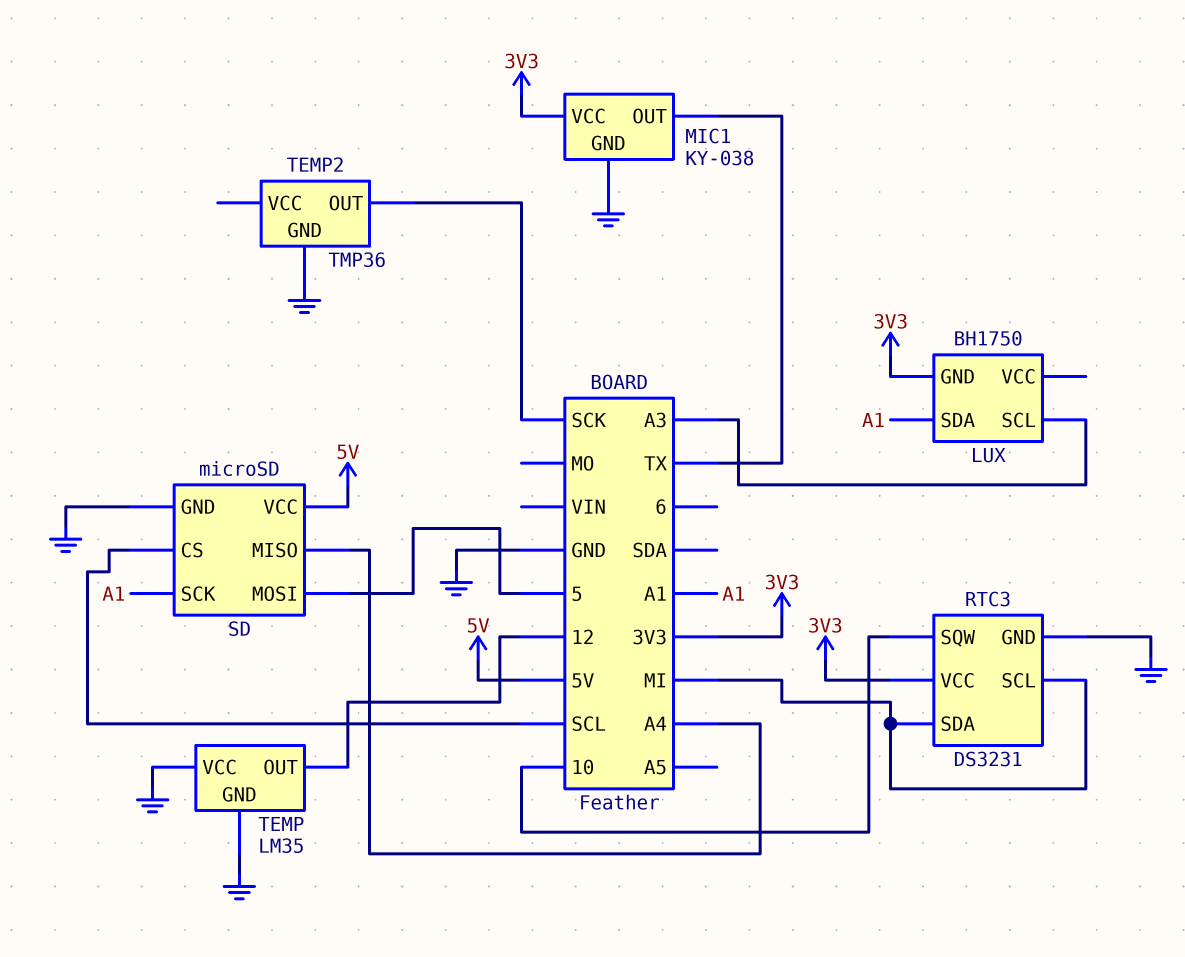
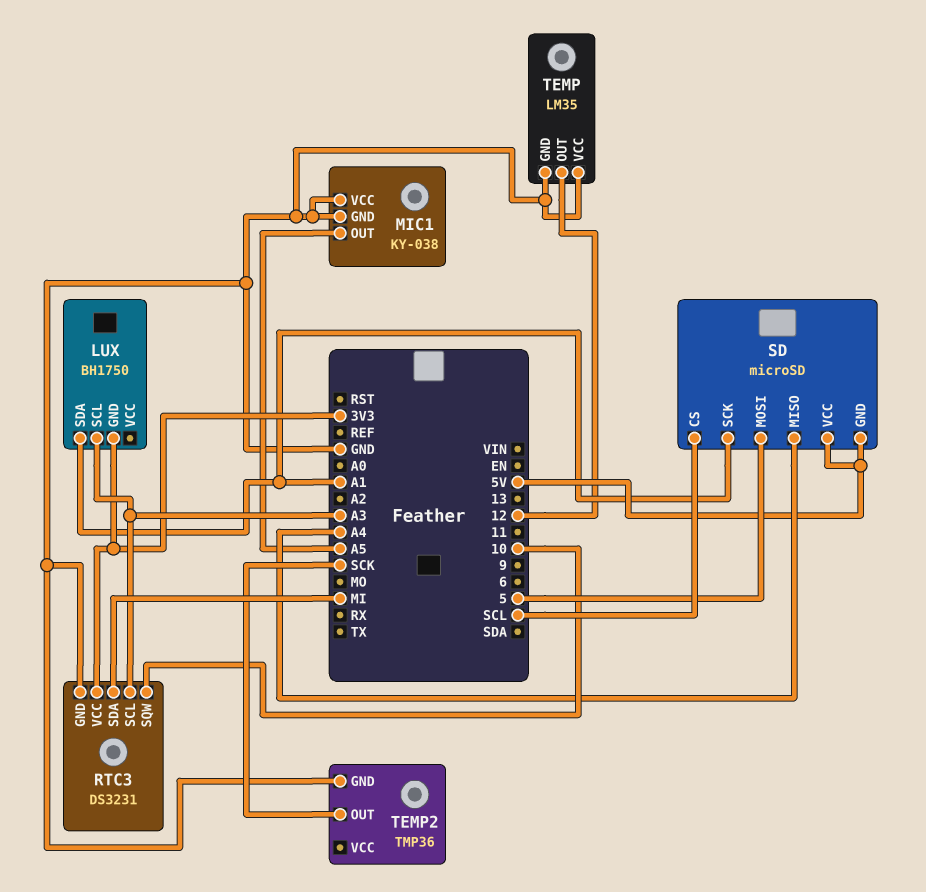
MIC1 pin OUT: TX -> A5
MIC1 pin VCC: 3V3 -> GND
RTC3 pin SCL: MI -> A3
SD pin GND: GND -> 5V

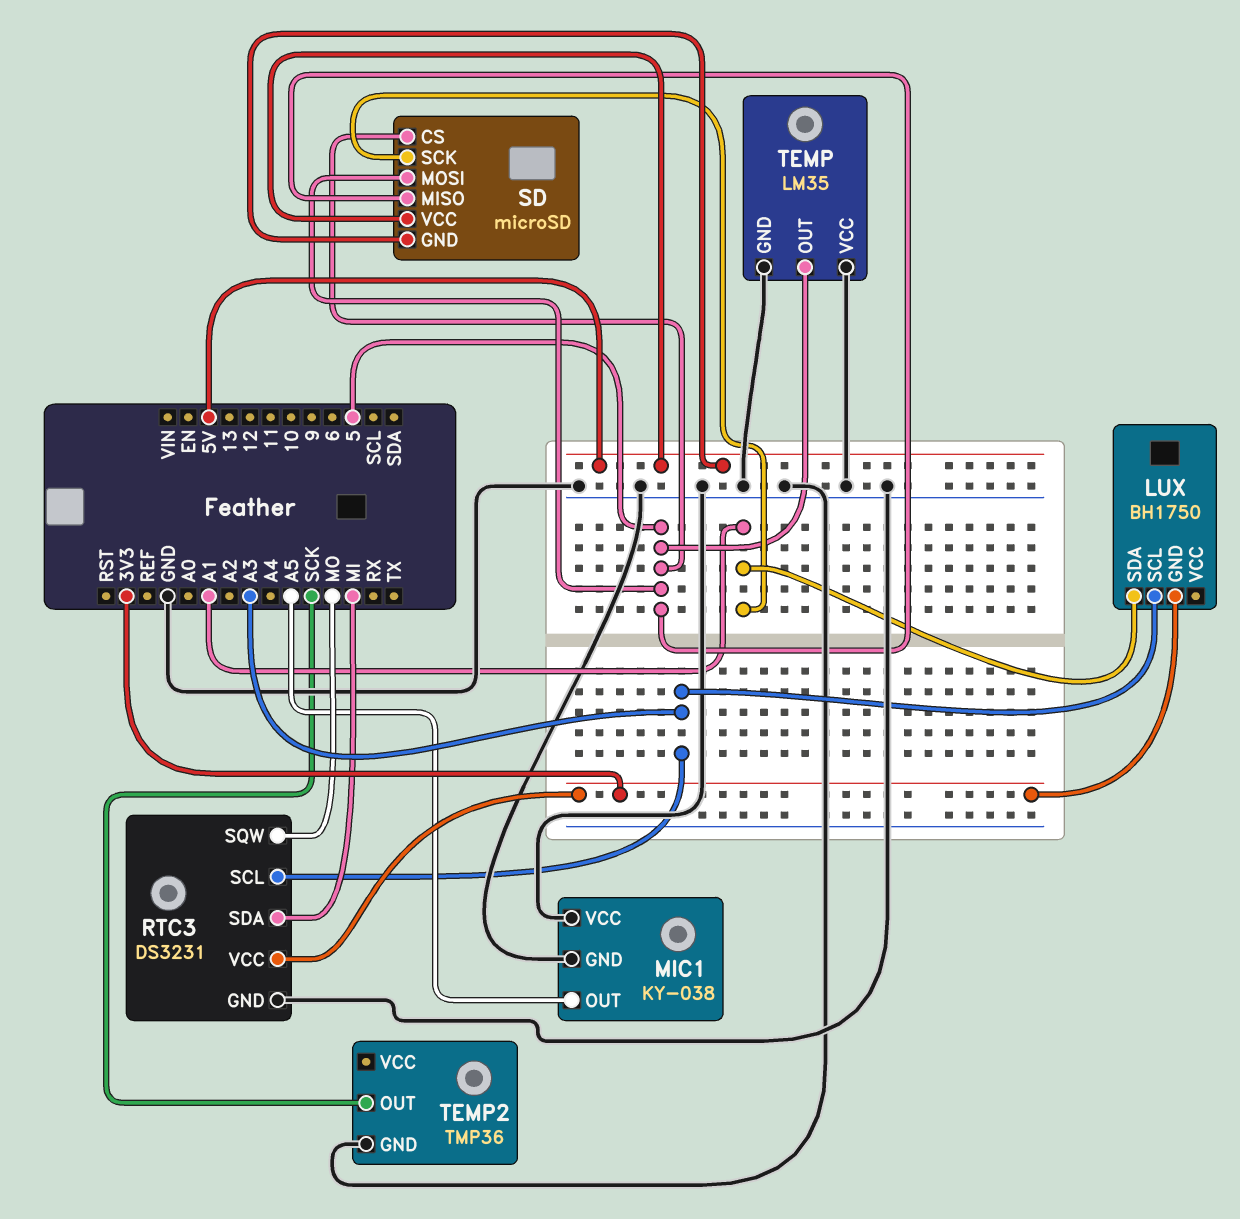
RTC3 pin SQW: 10 -> MO
SD pin CS: SCL -> 5
SD pin MISO: A4 -> 5
TEMP pin OUT: 12 -> 5

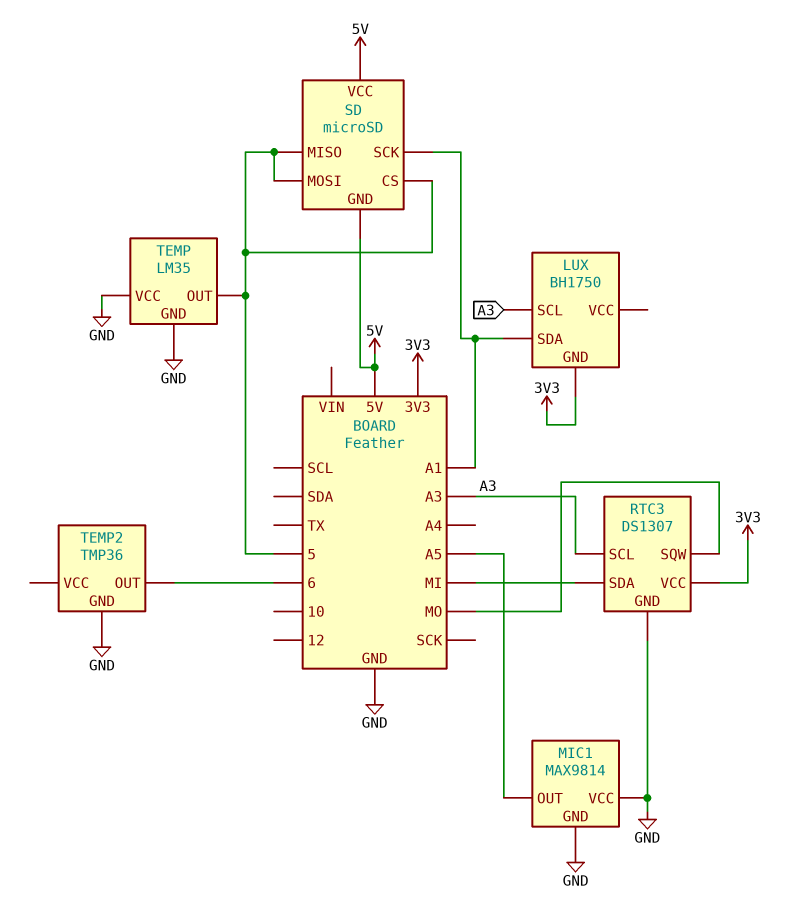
MIC1: KY-038 -> MAX9814
RTC3: DS3231 -> DS1307
TEMP2 pin OUT: SCK -> 6

